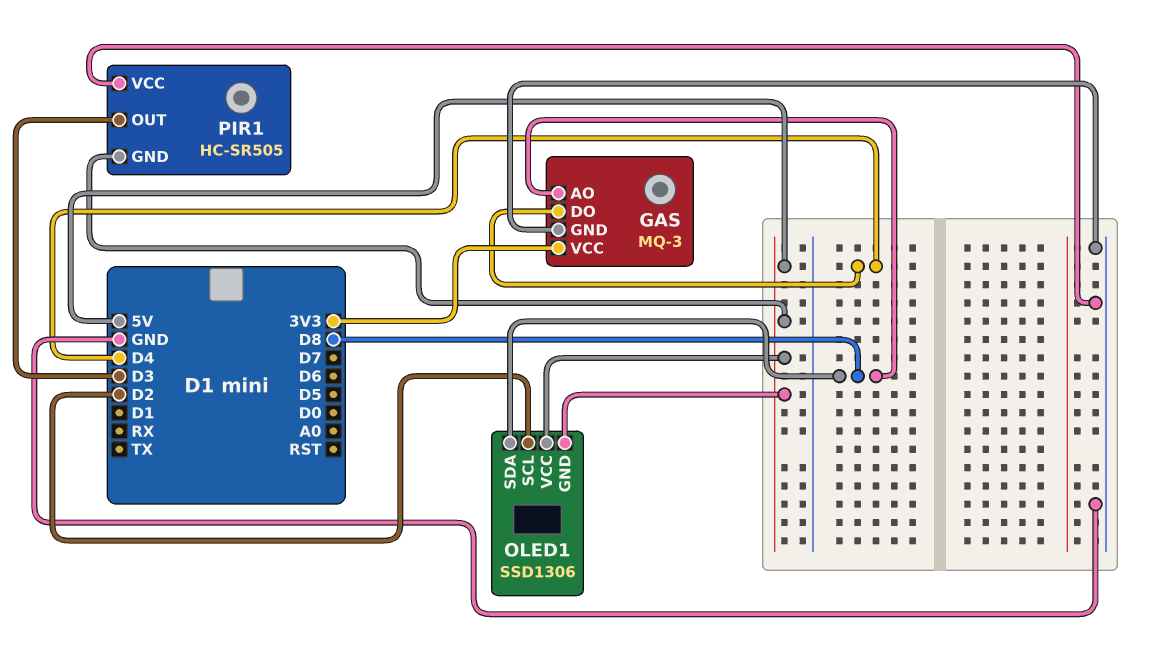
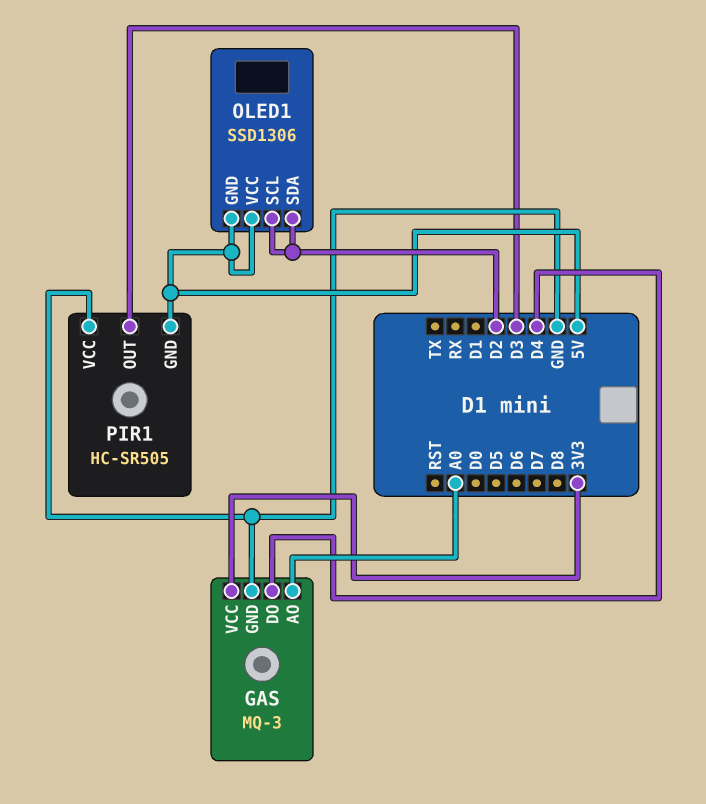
GAS pin AO: D8 -> A0
OLED1 pin SDA: D8 -> D2

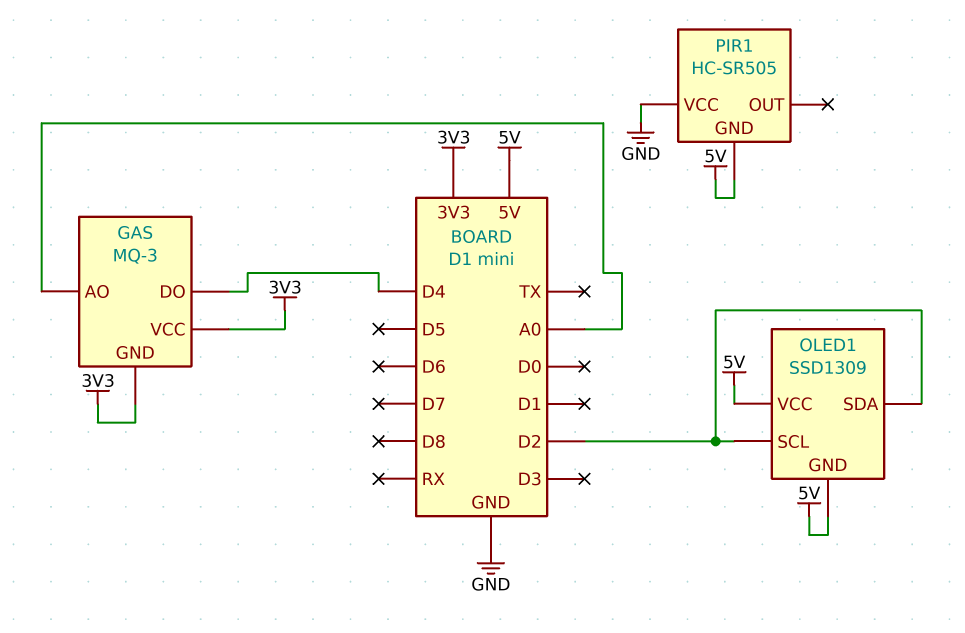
GAS pin GND: GND -> 3V3
OLED1: SSD1306 -> SSD1309
PIR1 pin OUT: D3 -> none

